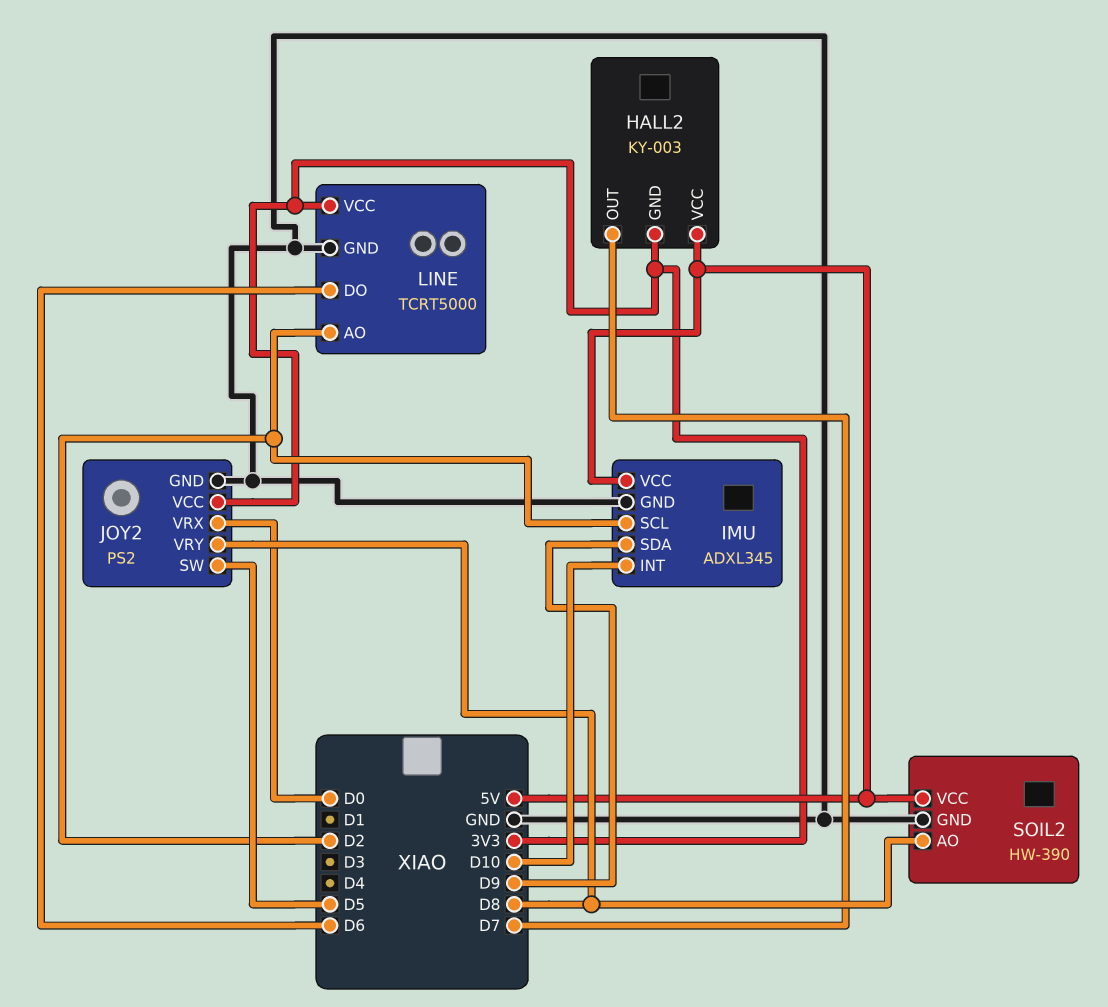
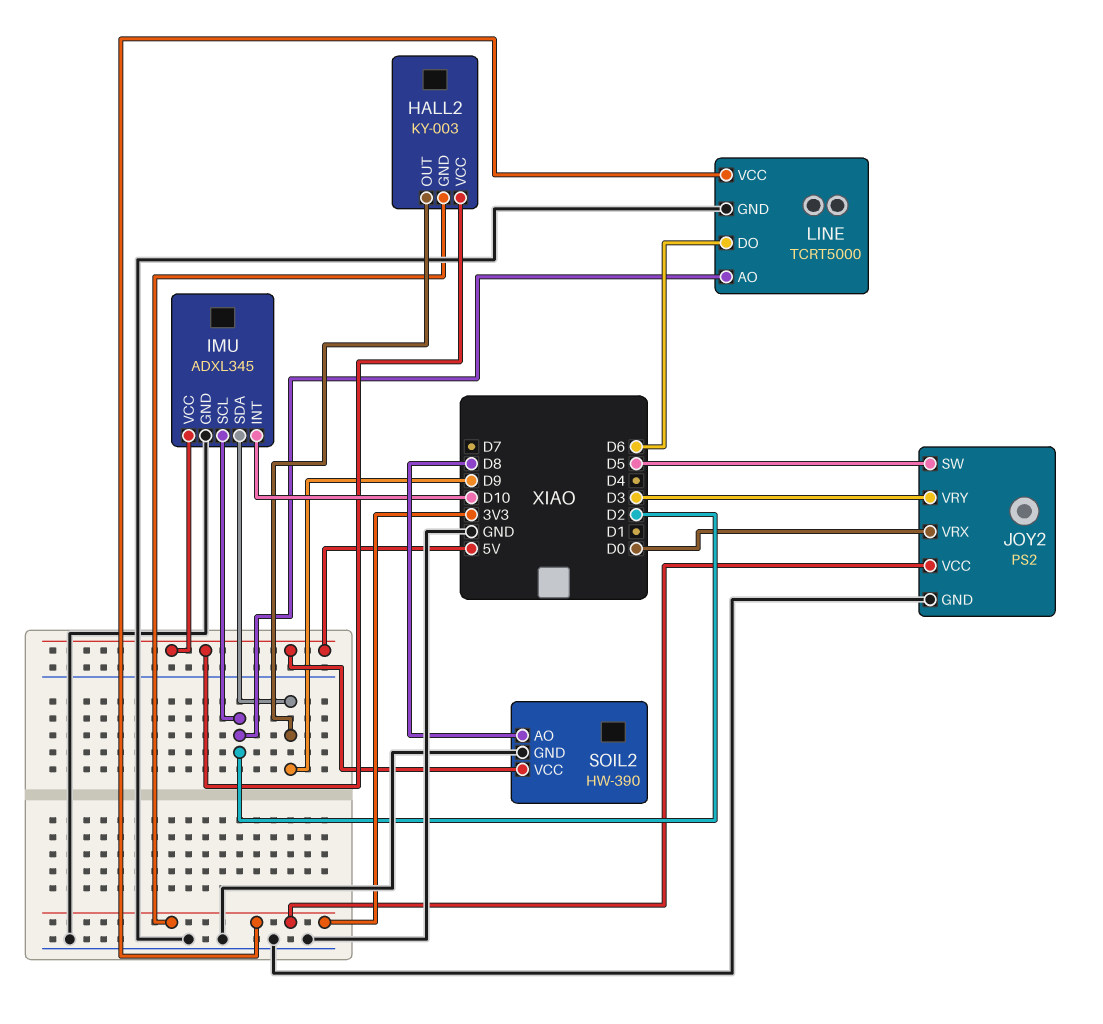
HALL2 pin OUT: D7 -> D9
JOY2 pin VRY: D8 -> D3

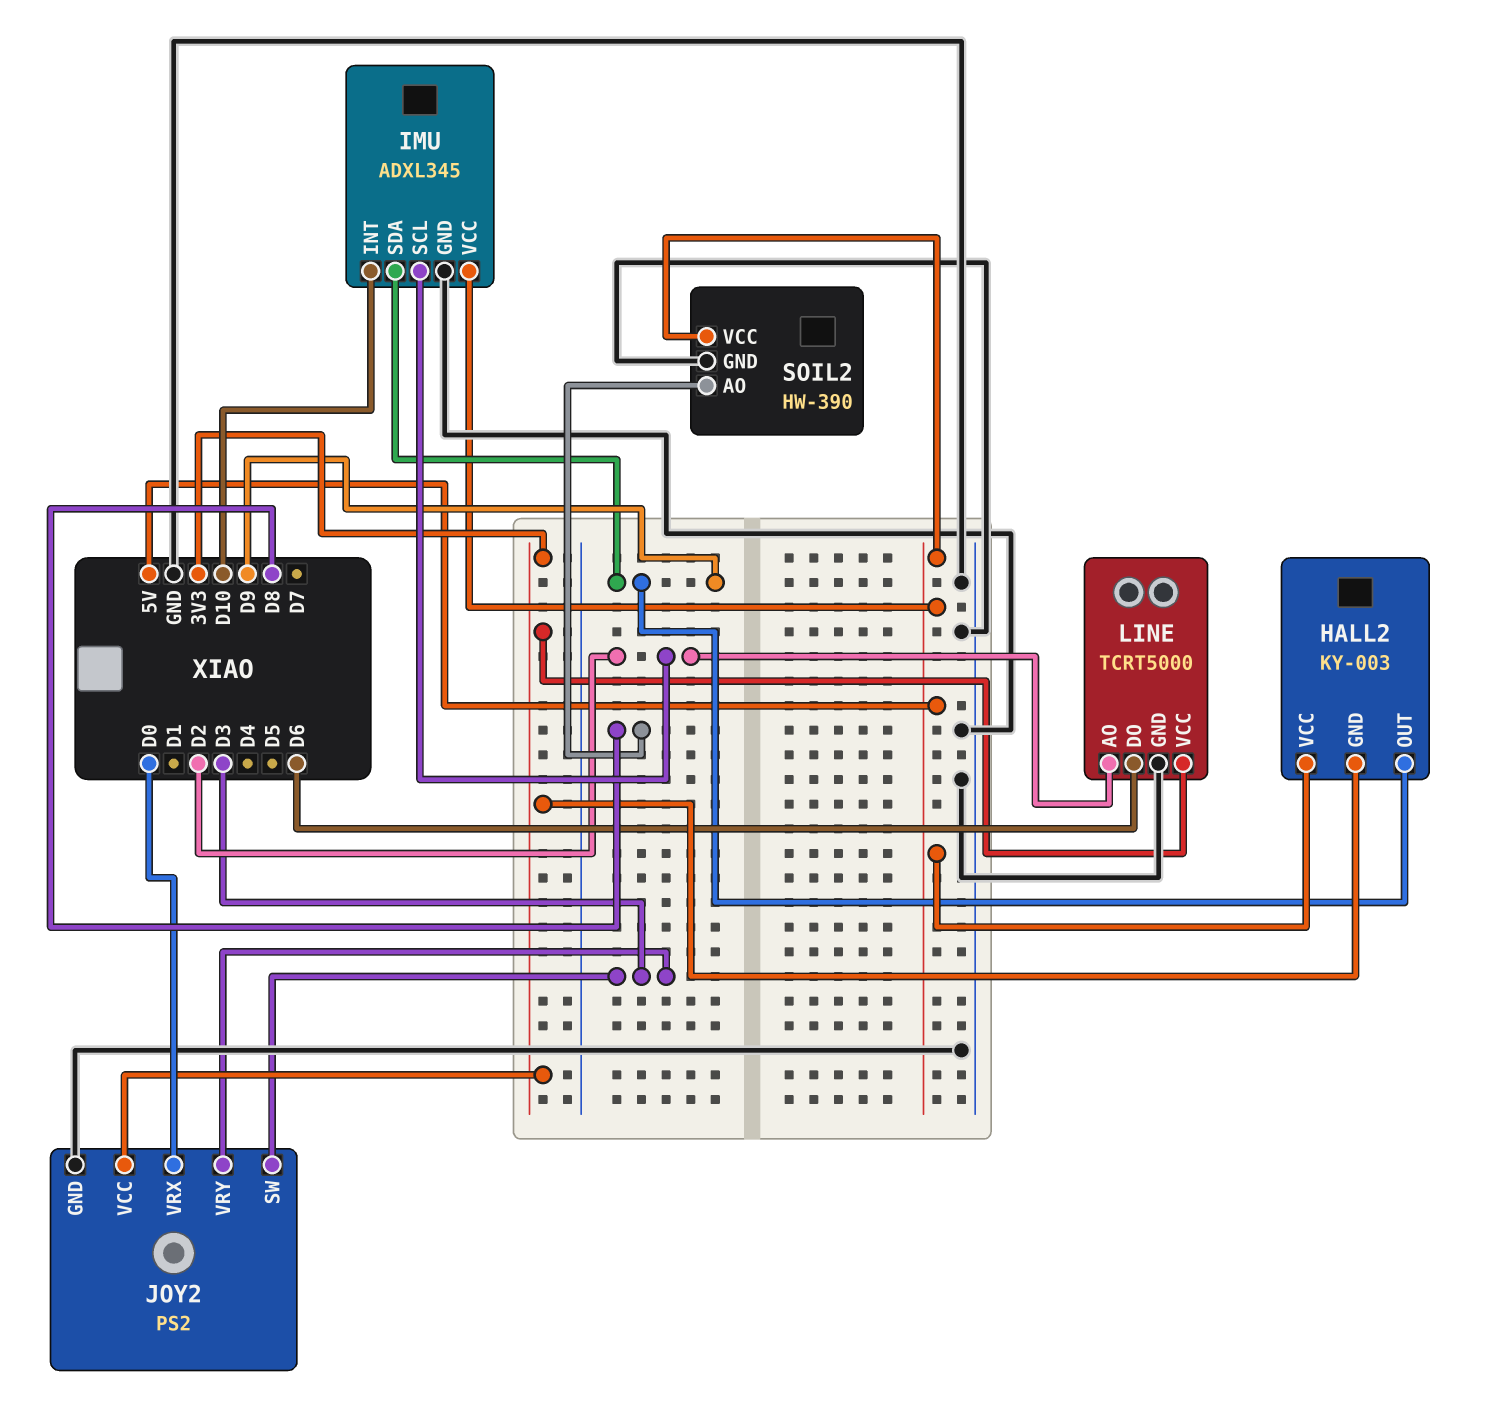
JOY2 pin SW: D5 -> D3

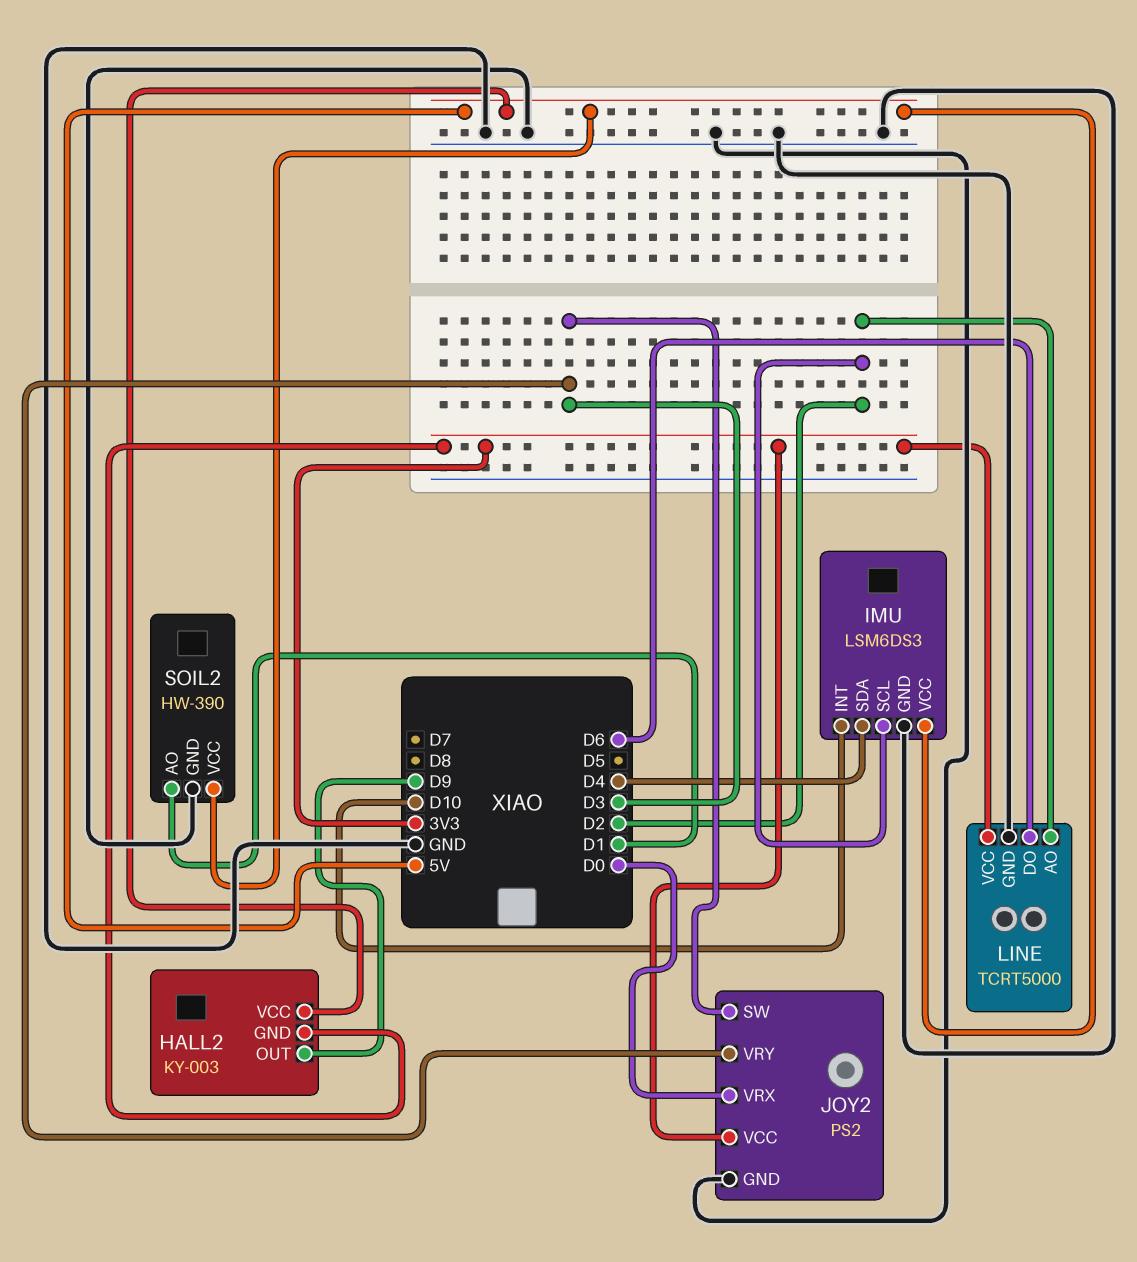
IMU: ADXL345 -> LSM6DS3
IMU pin SDA: D9 -> D4
SOIL2 pin AO: D8 -> D1

